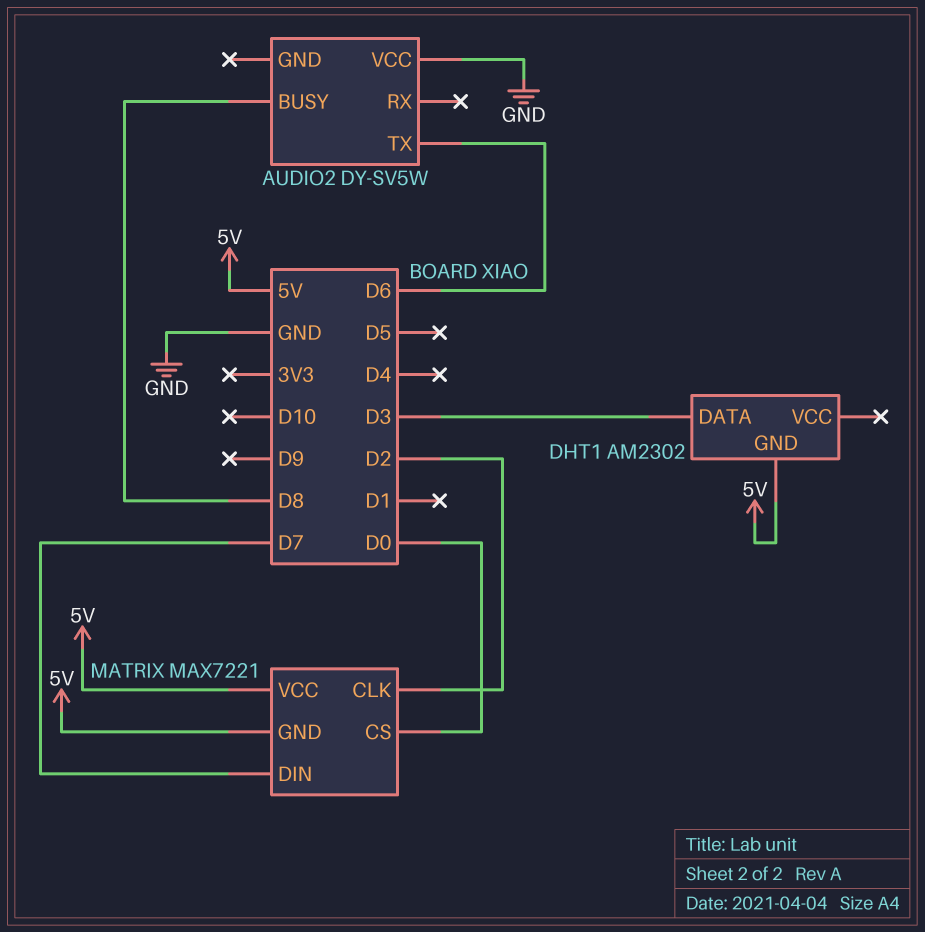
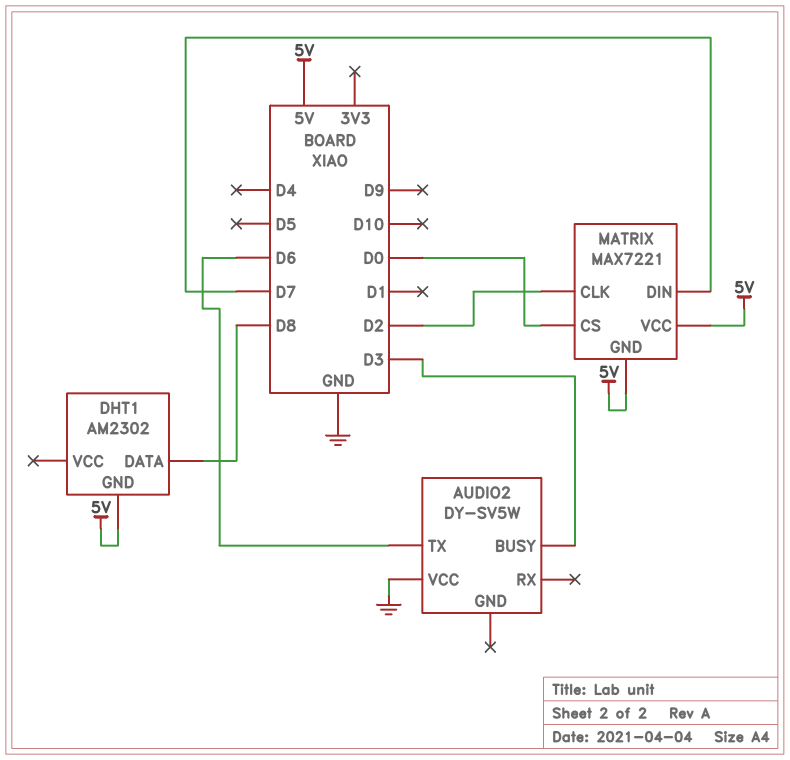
AUDIO2 pin BUSY: D8 -> D3
DHT1 pin DATA: D3 -> D8

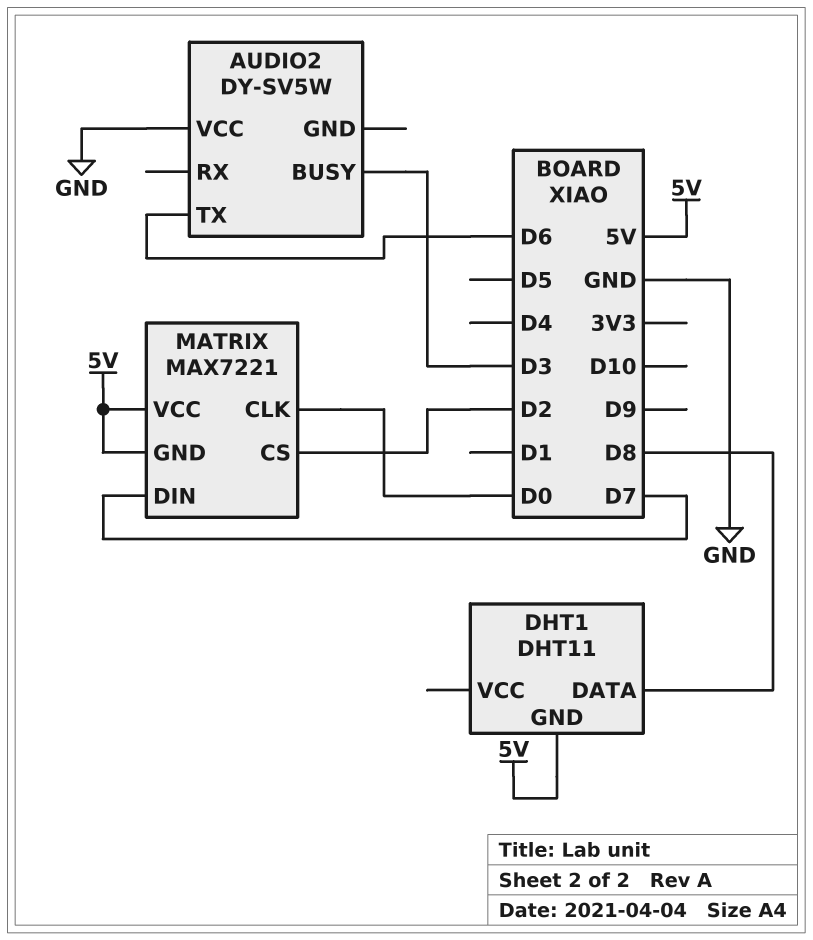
DHT1: AM2302 -> DHT11
MATRIX pin CLK: D2 -> D0
MATRIX pin CS: D0 -> D2

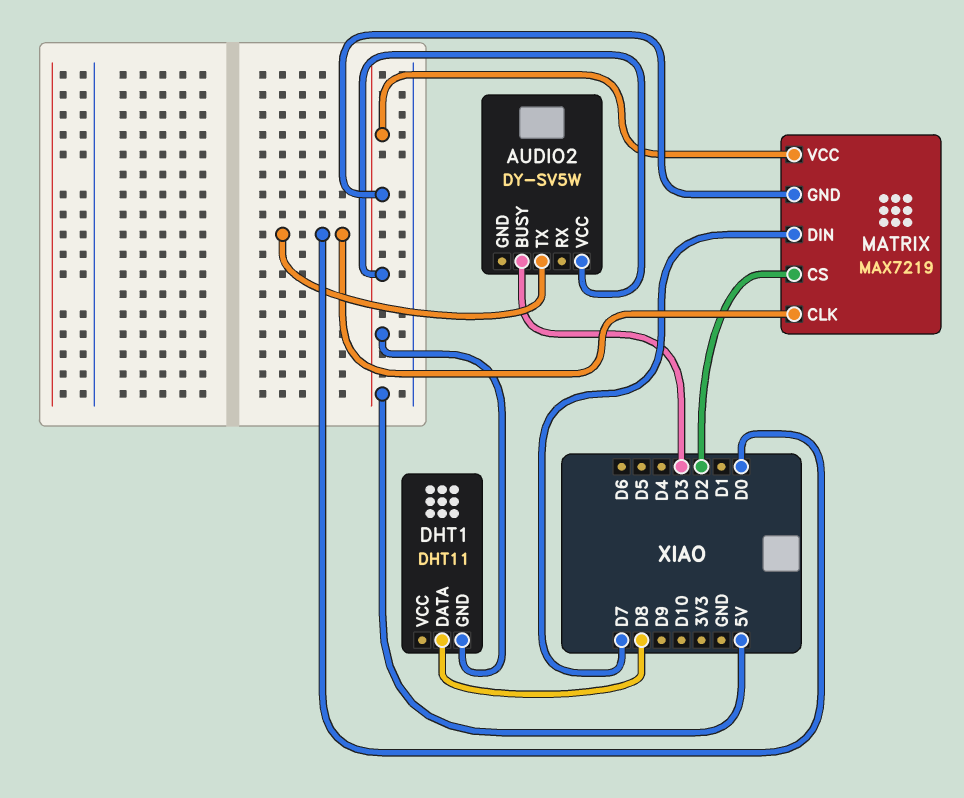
AUDIO2 pin TX: D6 -> D0
AUDIO2 pin VCC: GND -> 5V
MATRIX: MAX7221 -> MAX7219

